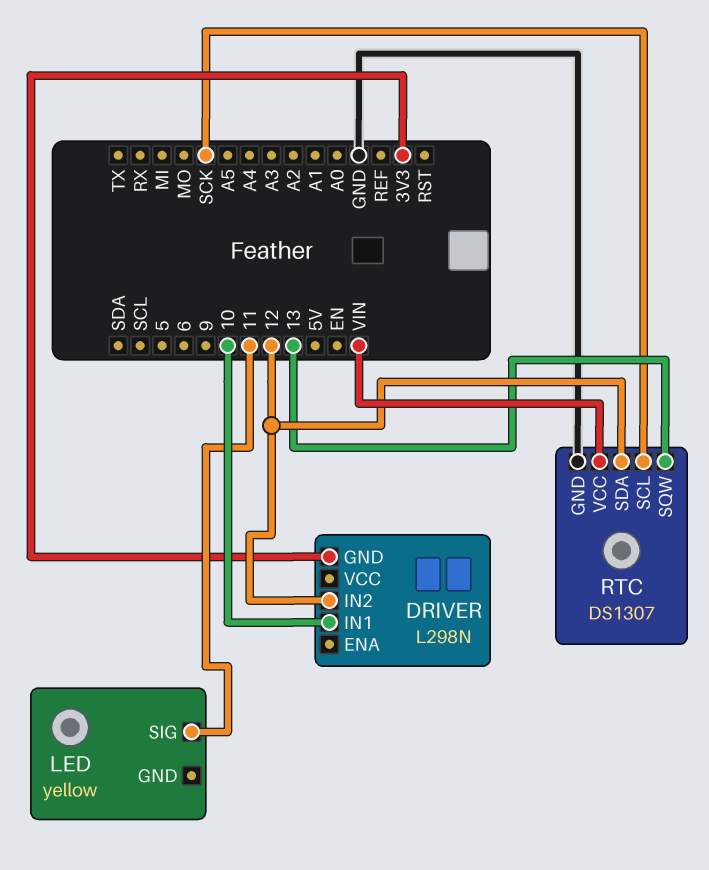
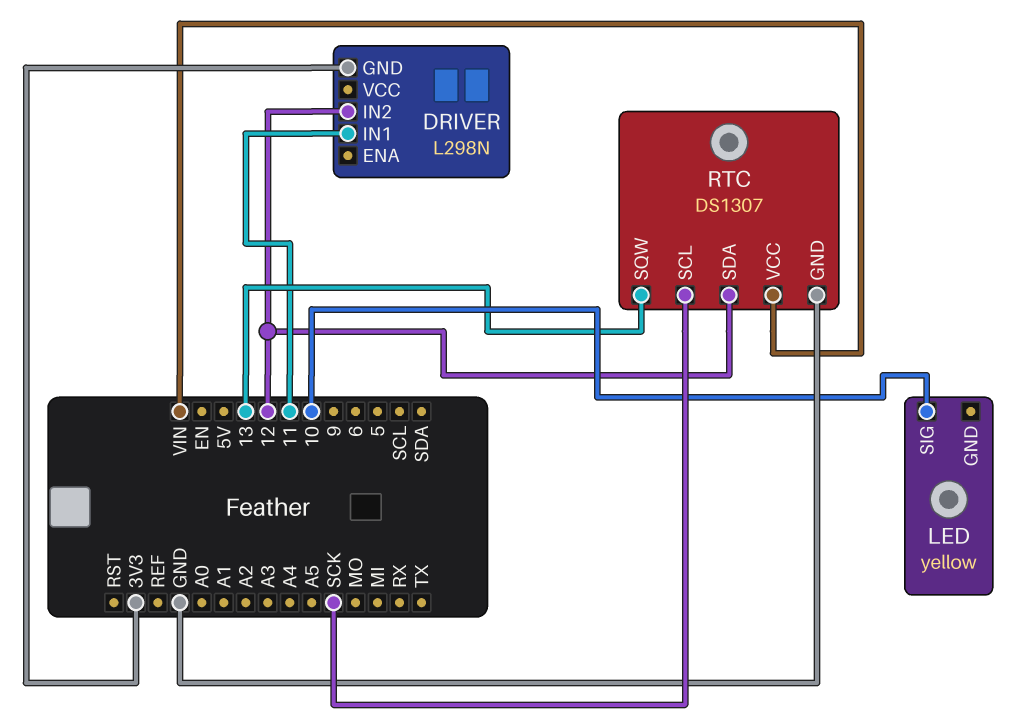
DRIVER pin IN1: 10 -> 11
LED pin SIG: 11 -> 10

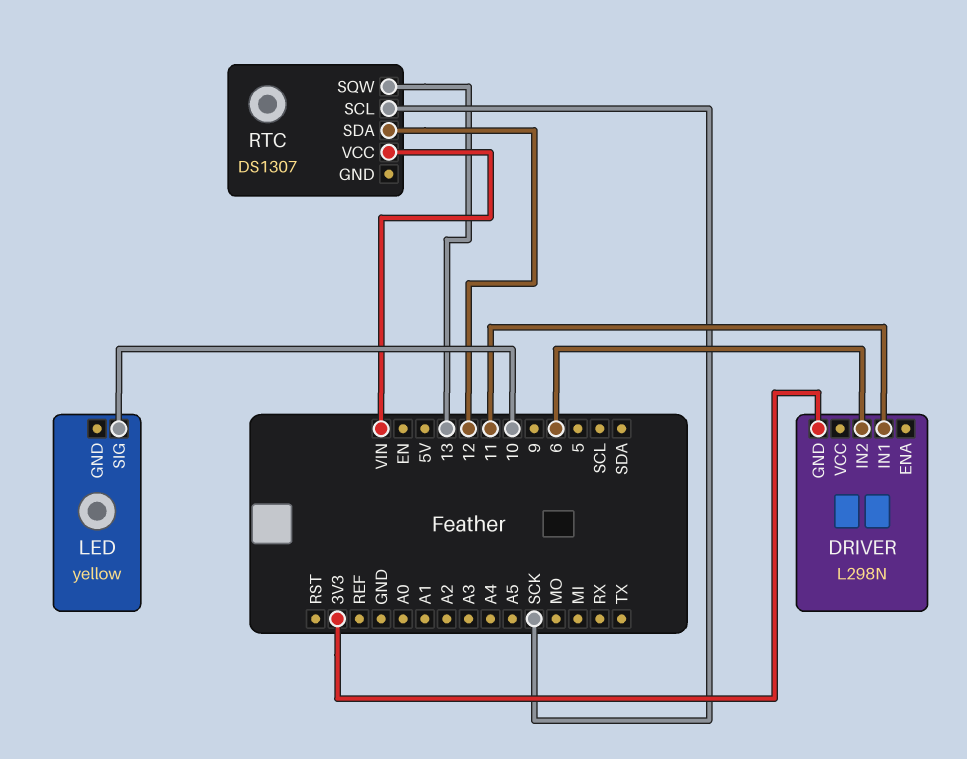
DRIVER pin IN2: 12 -> 6
RTC pin GND: GND -> none

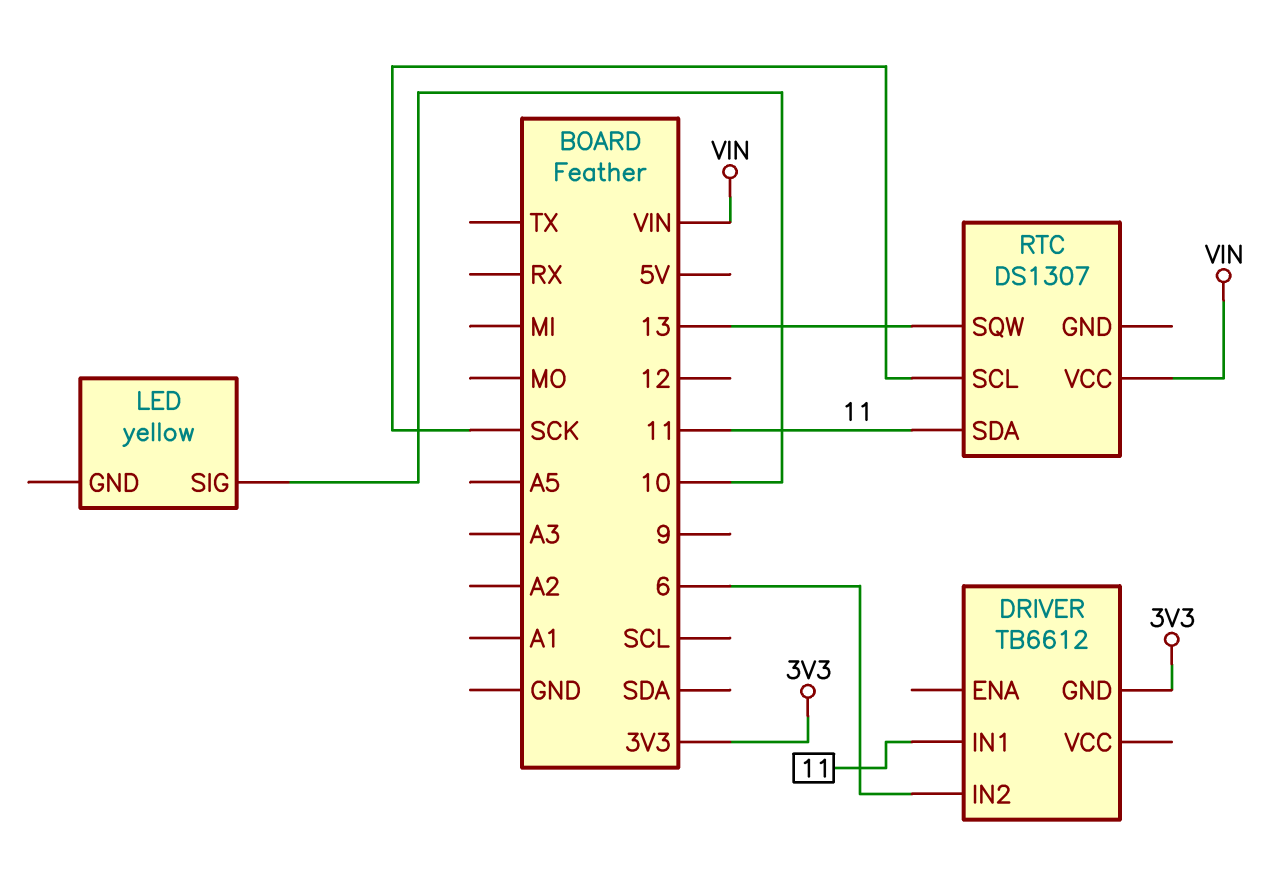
DRIVER: L298N -> TB6612
RTC pin SDA: 12 -> 11

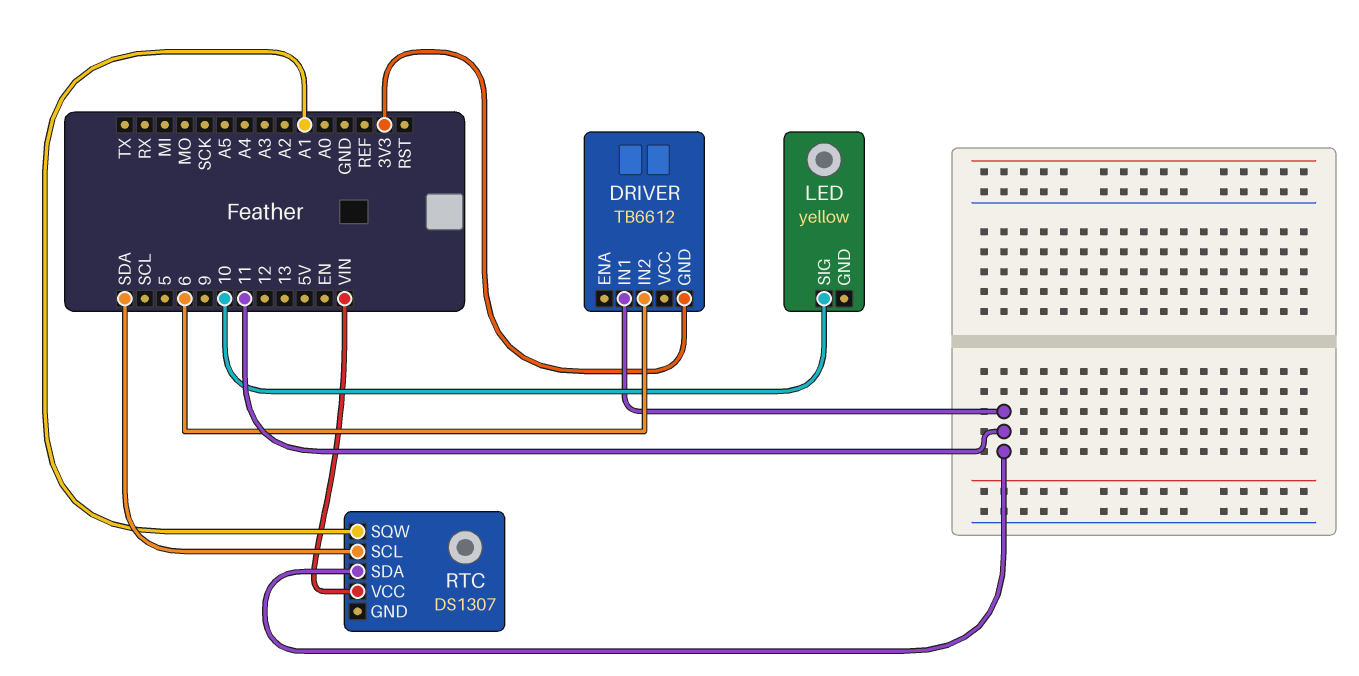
RTC pin SCL: SCK -> SDA
RTC pin SQW: 13 -> A1

